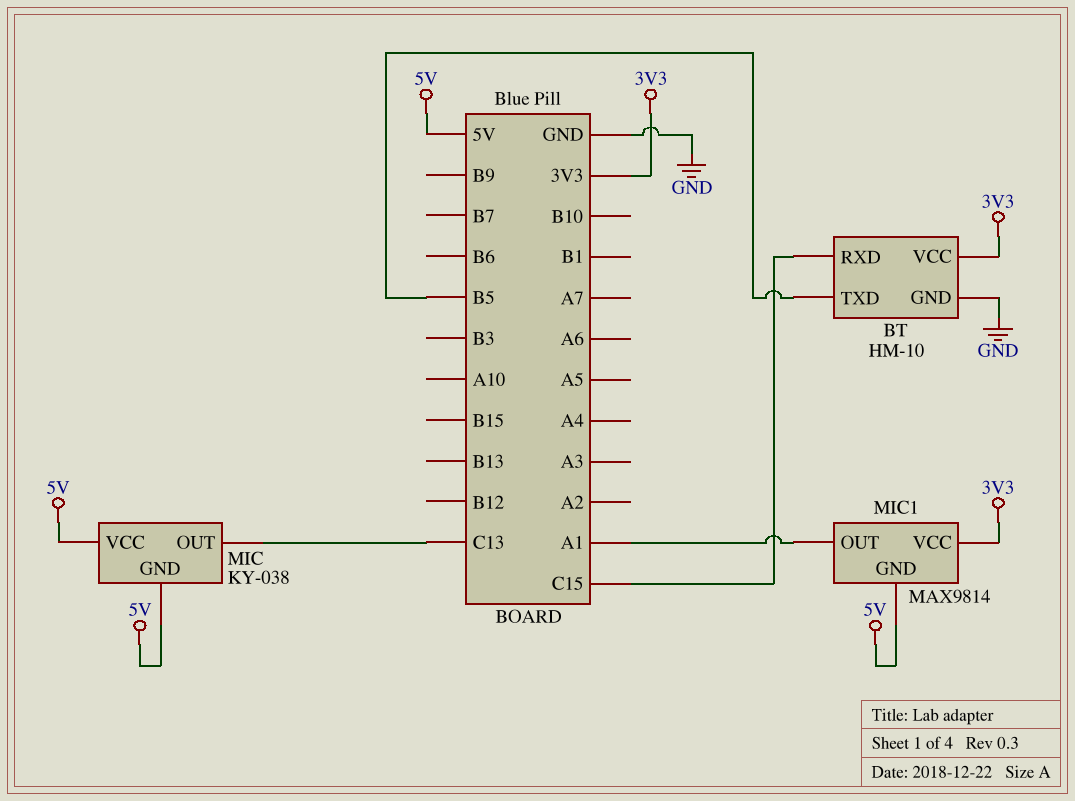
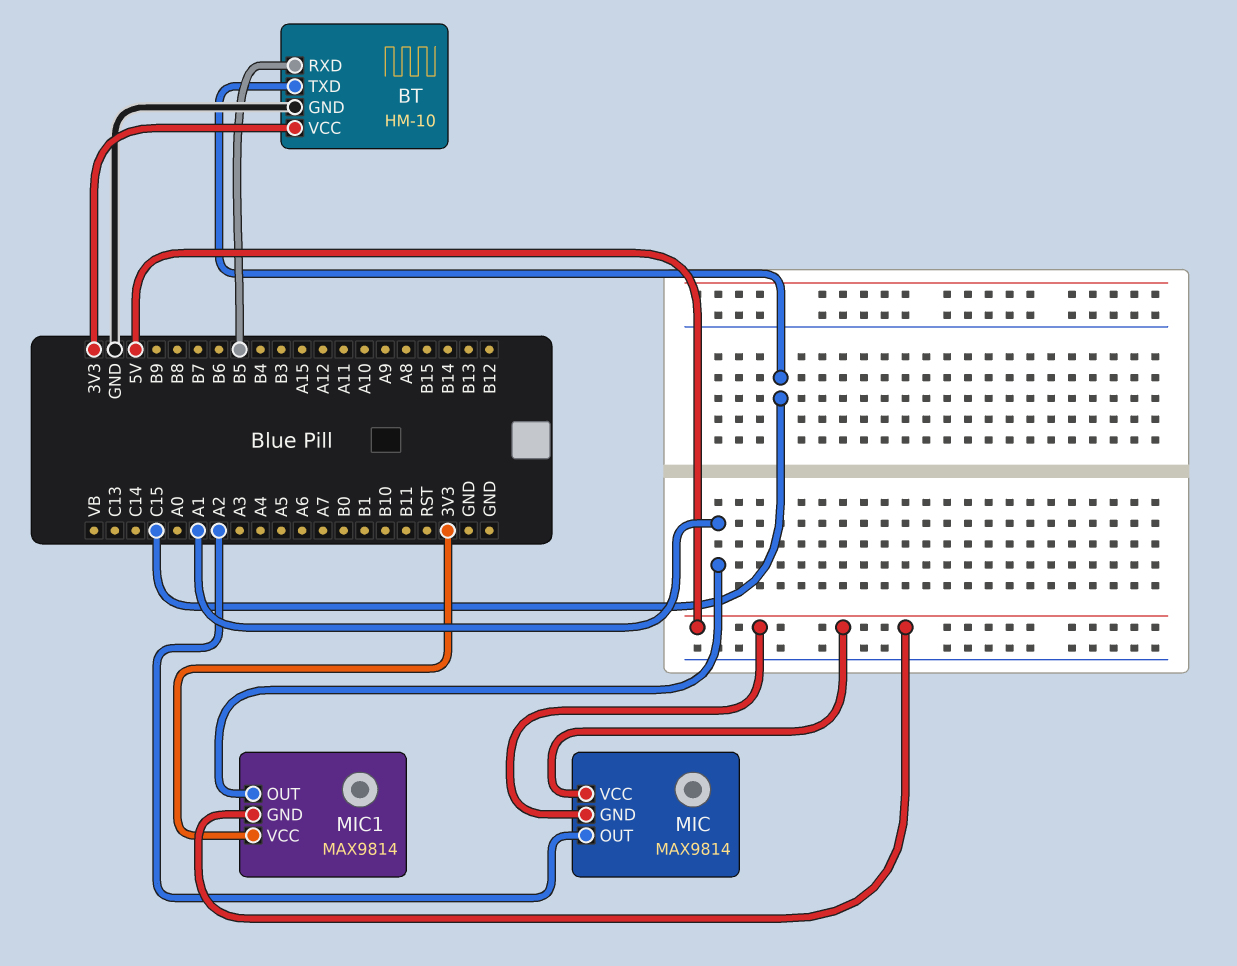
BT pin RXD: C15 -> B5
BT pin TXD: B5 -> C15
MIC: KY-038 -> MAX9814
MIC pin OUT: C13 -> A2

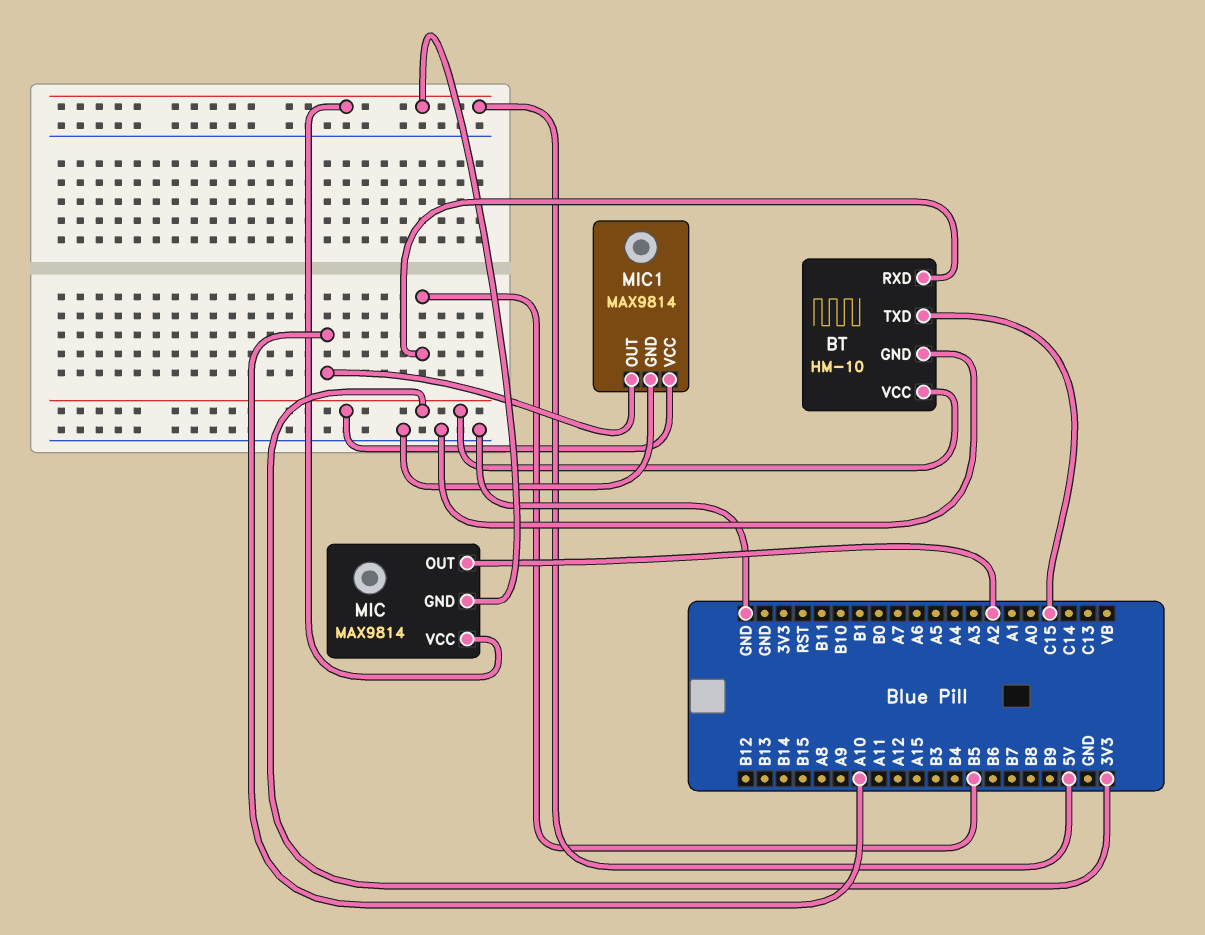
MIC1 pin GND: 5V -> GND
MIC1 pin OUT: A1 -> A10

